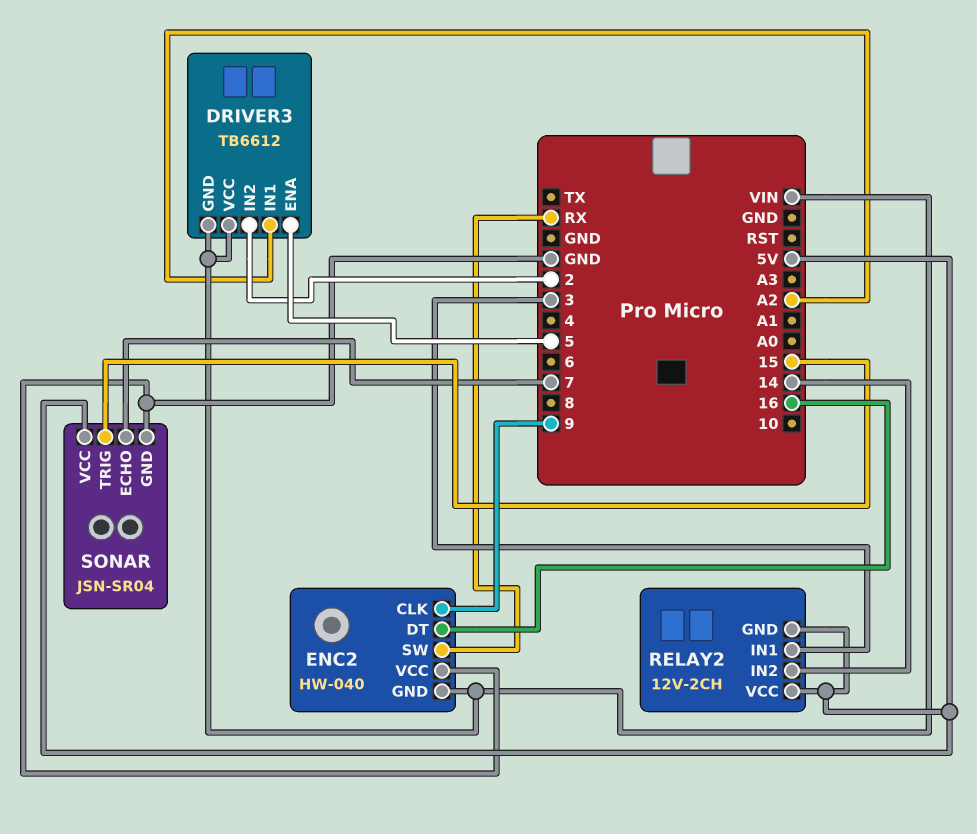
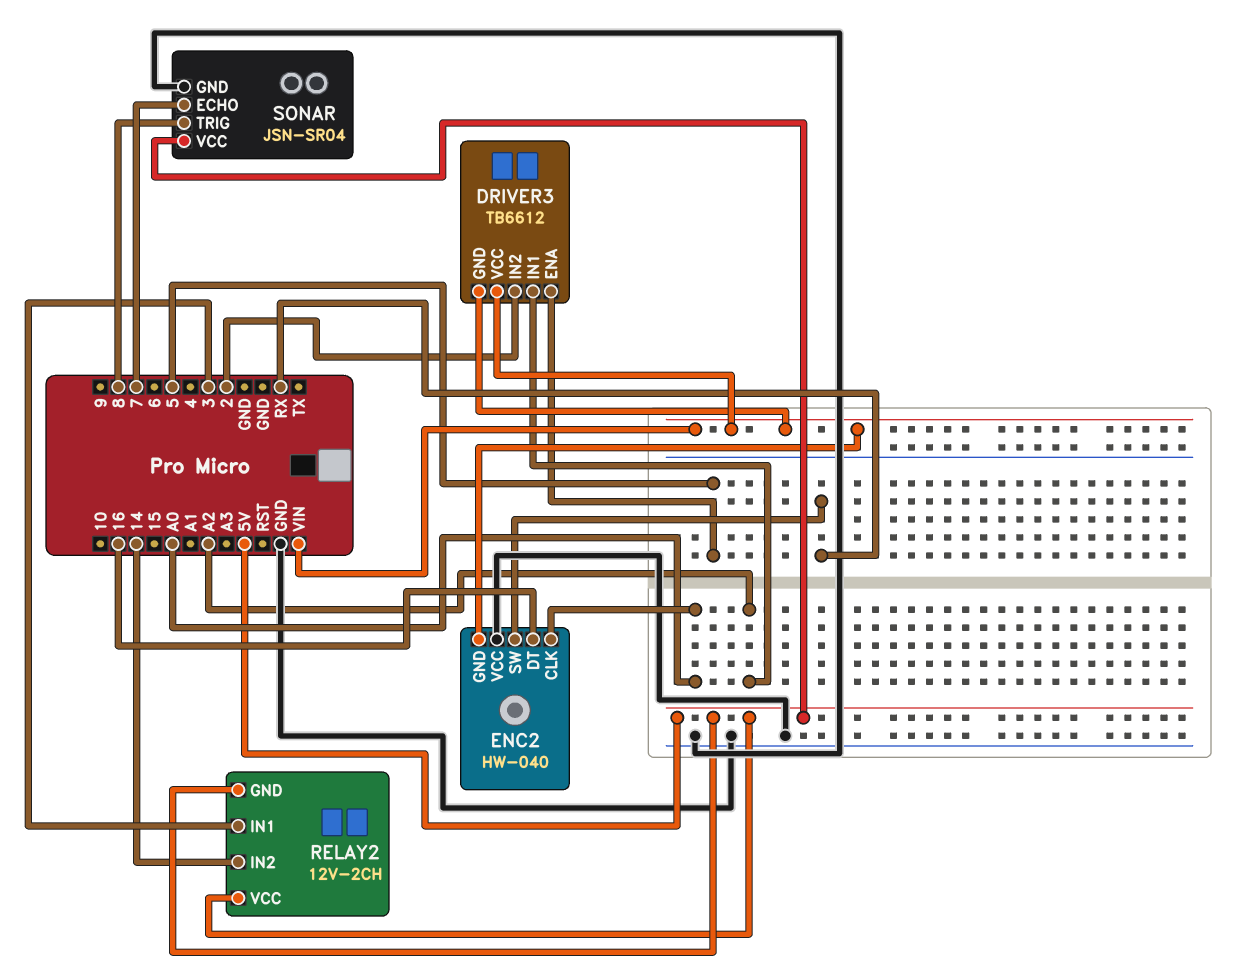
ENC2 pin CLK: 9 -> A0
SONAR pin TRIG: 15 -> 8

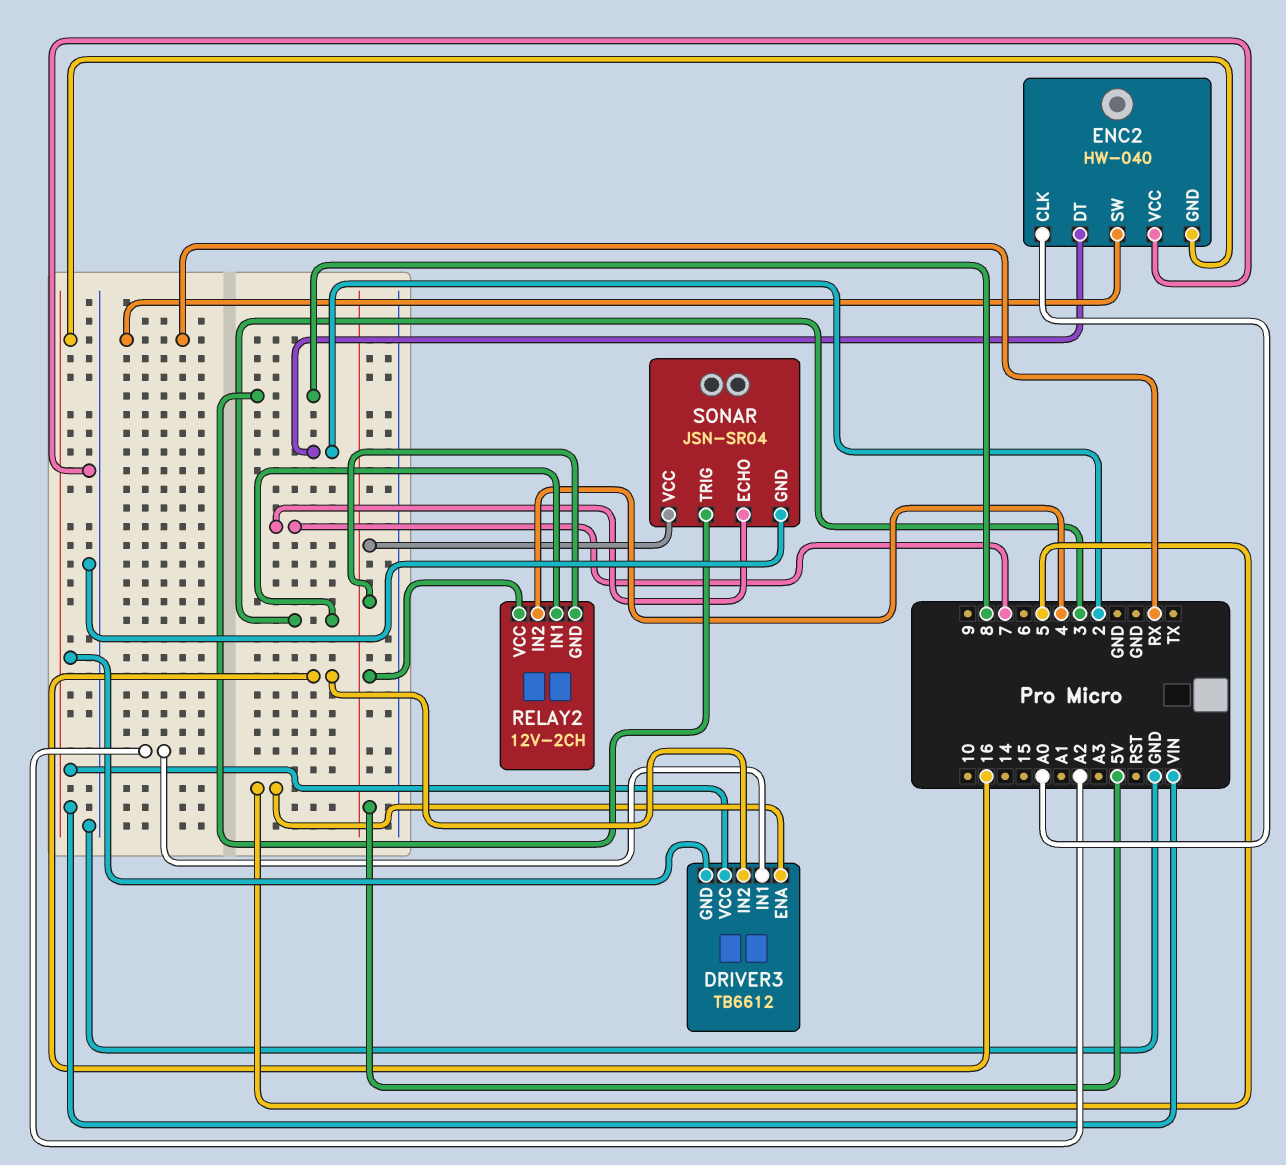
DRIVER3 pin IN2: 2 -> 16
ENC2 pin DT: 16 -> 2
RELAY2 pin IN2: 14 -> 4

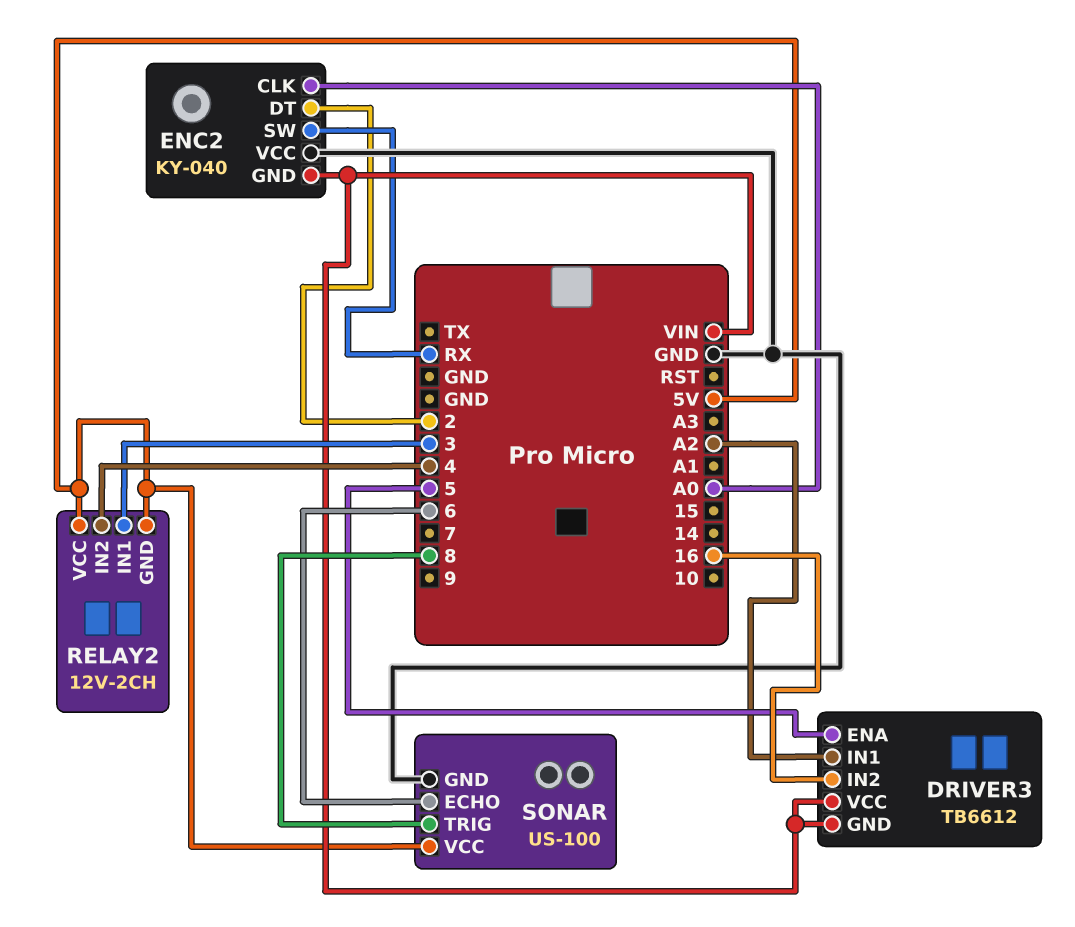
ENC2: HW-040 -> KY-040
SONAR: JSN-SR04 -> US-100
SONAR pin ECHO: 7 -> 6

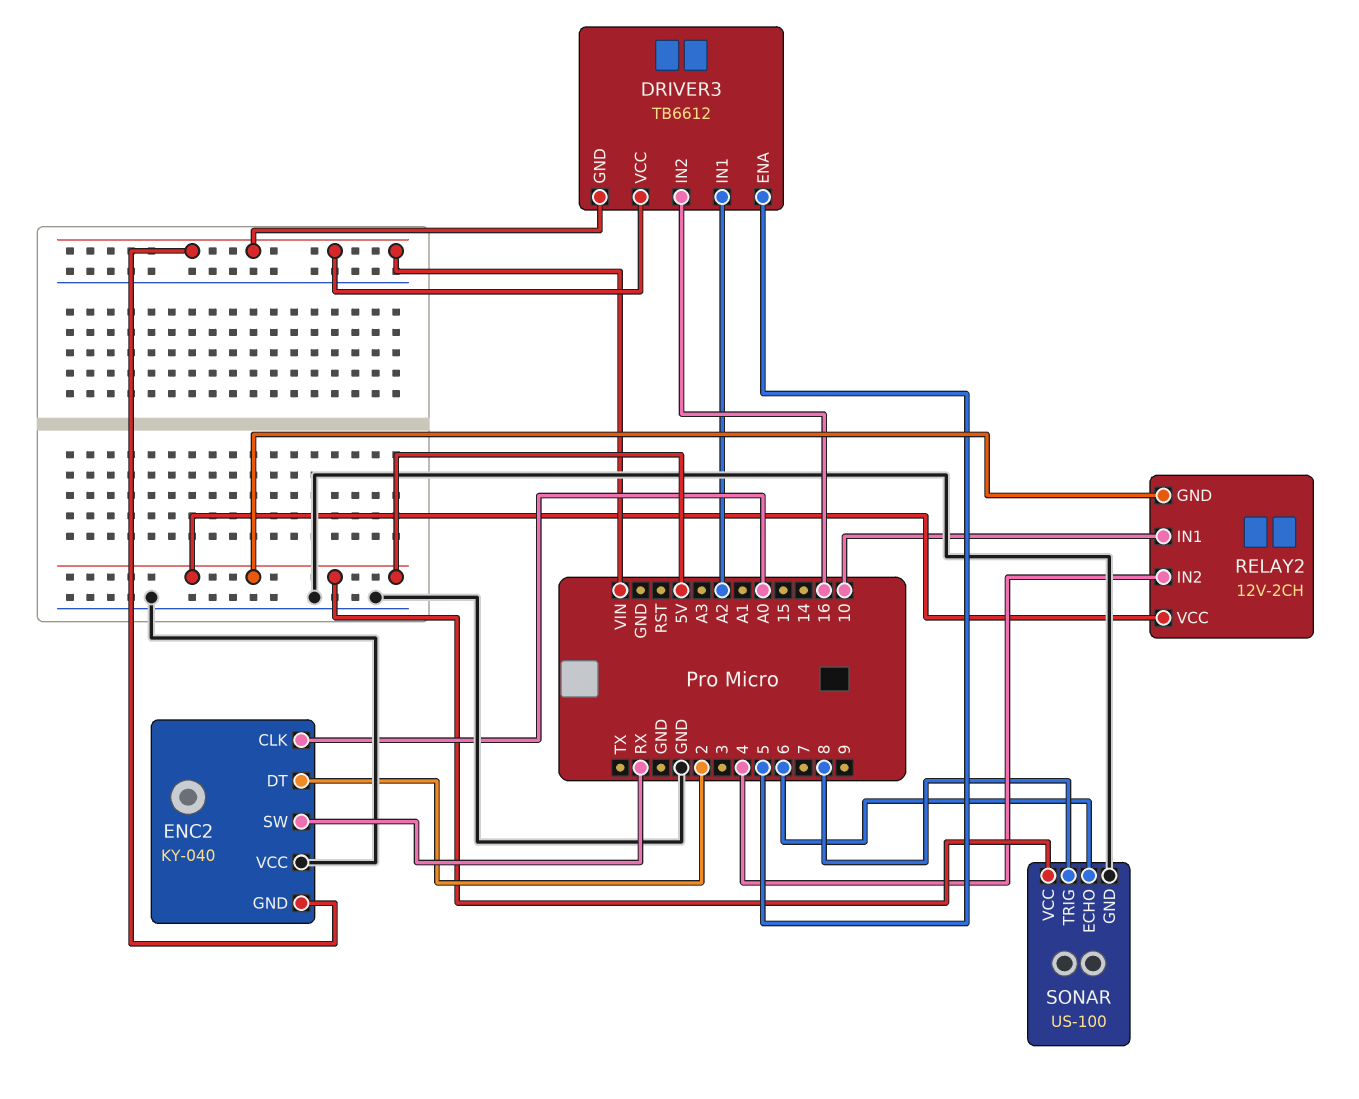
RELAY2 pin IN1: 3 -> 10

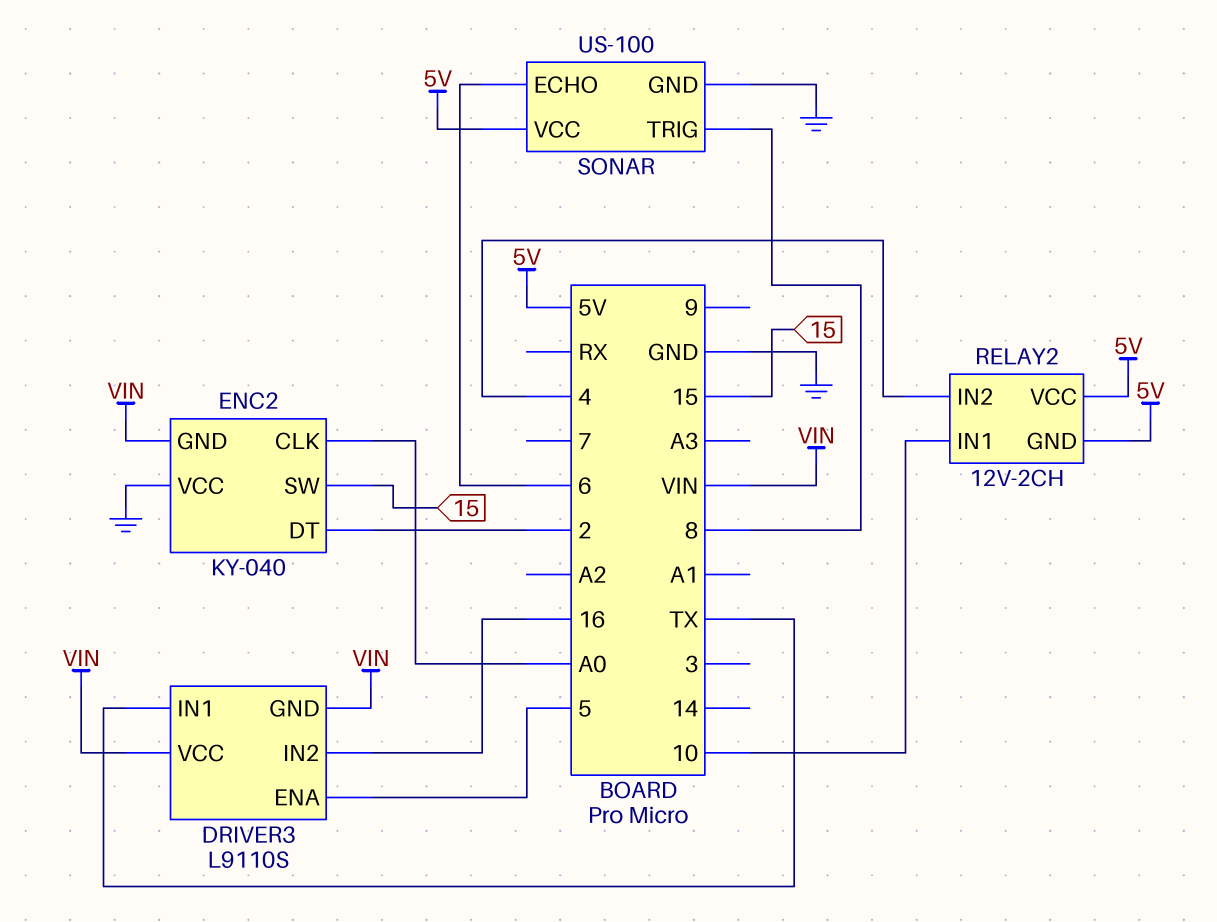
DRIVER3: TB6612 -> L9110S
DRIVER3 pin IN1: A2 -> TX
ENC2 pin SW: RX -> 15

